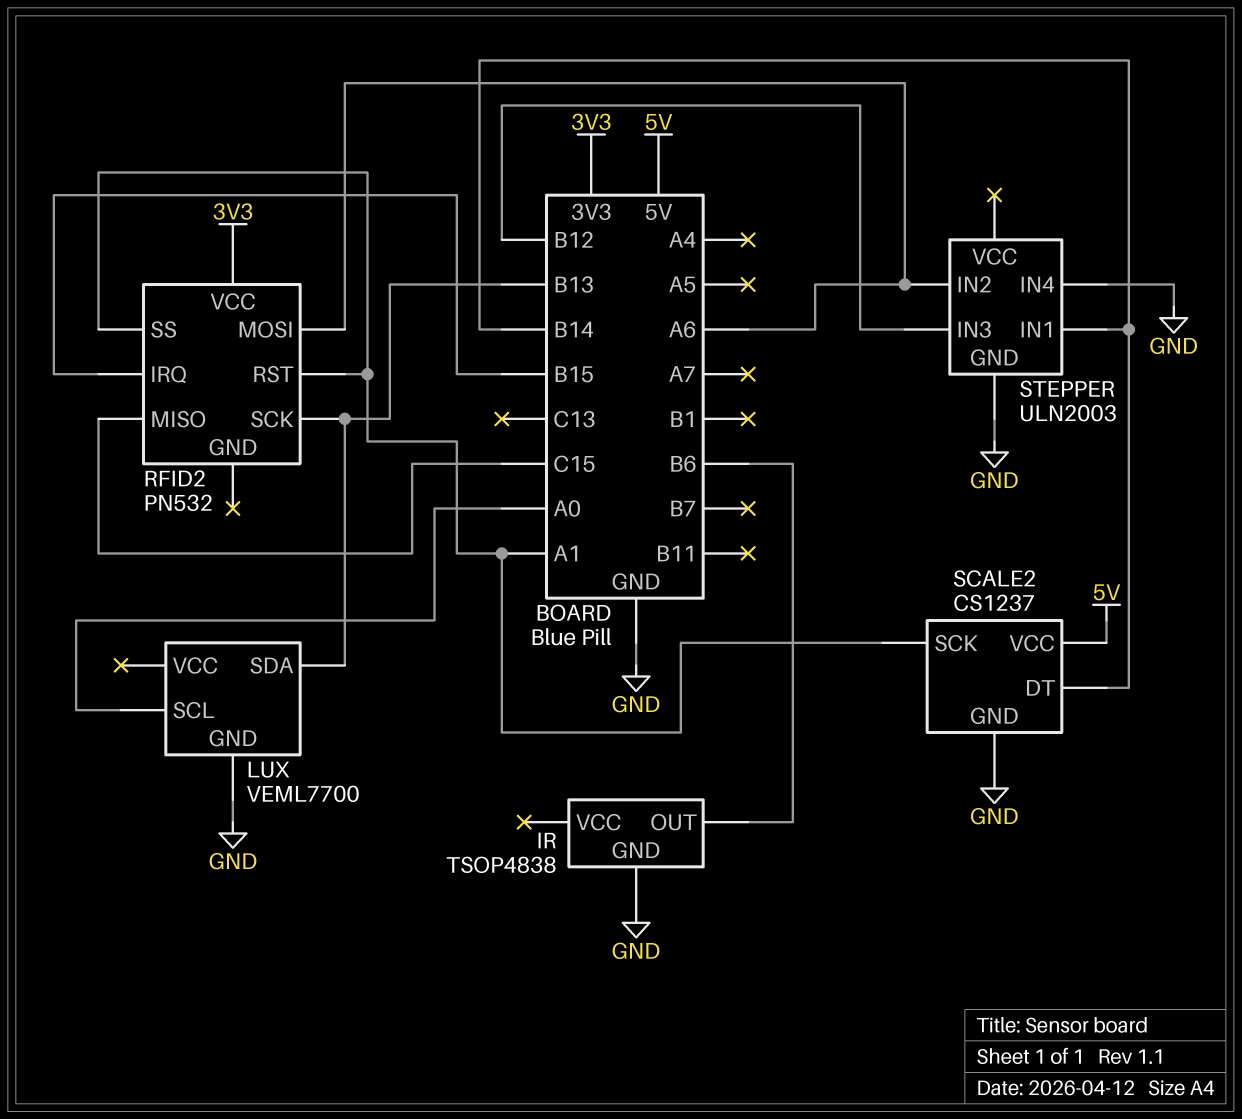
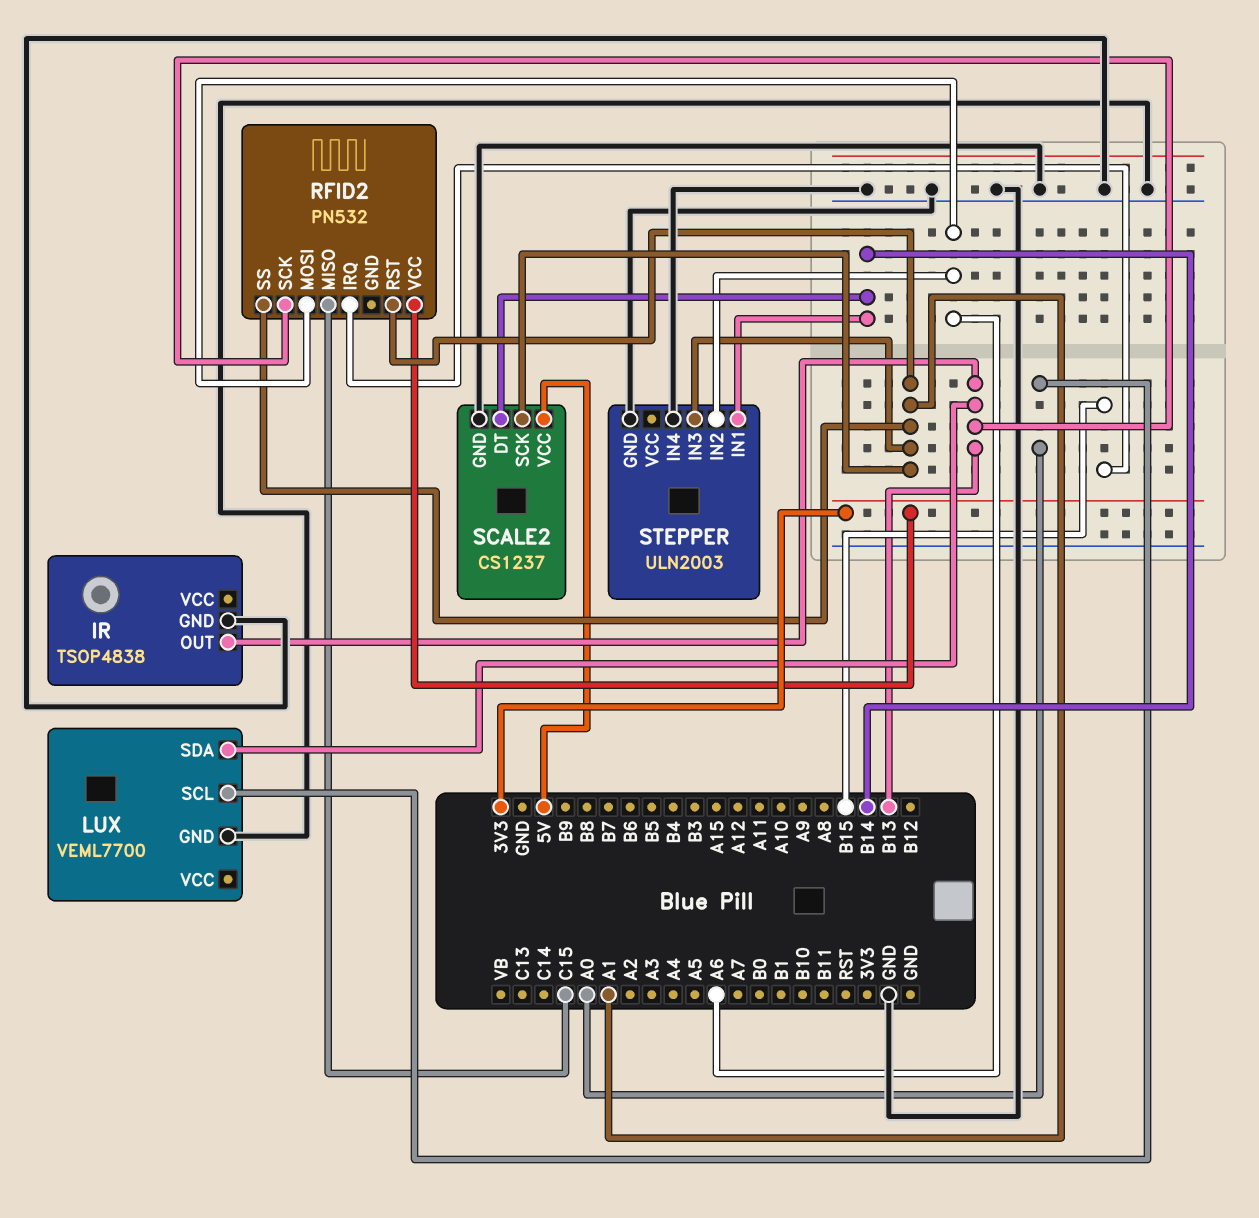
IR pin OUT: B6 -> B13
STEPPER pin IN3: B12 -> A1

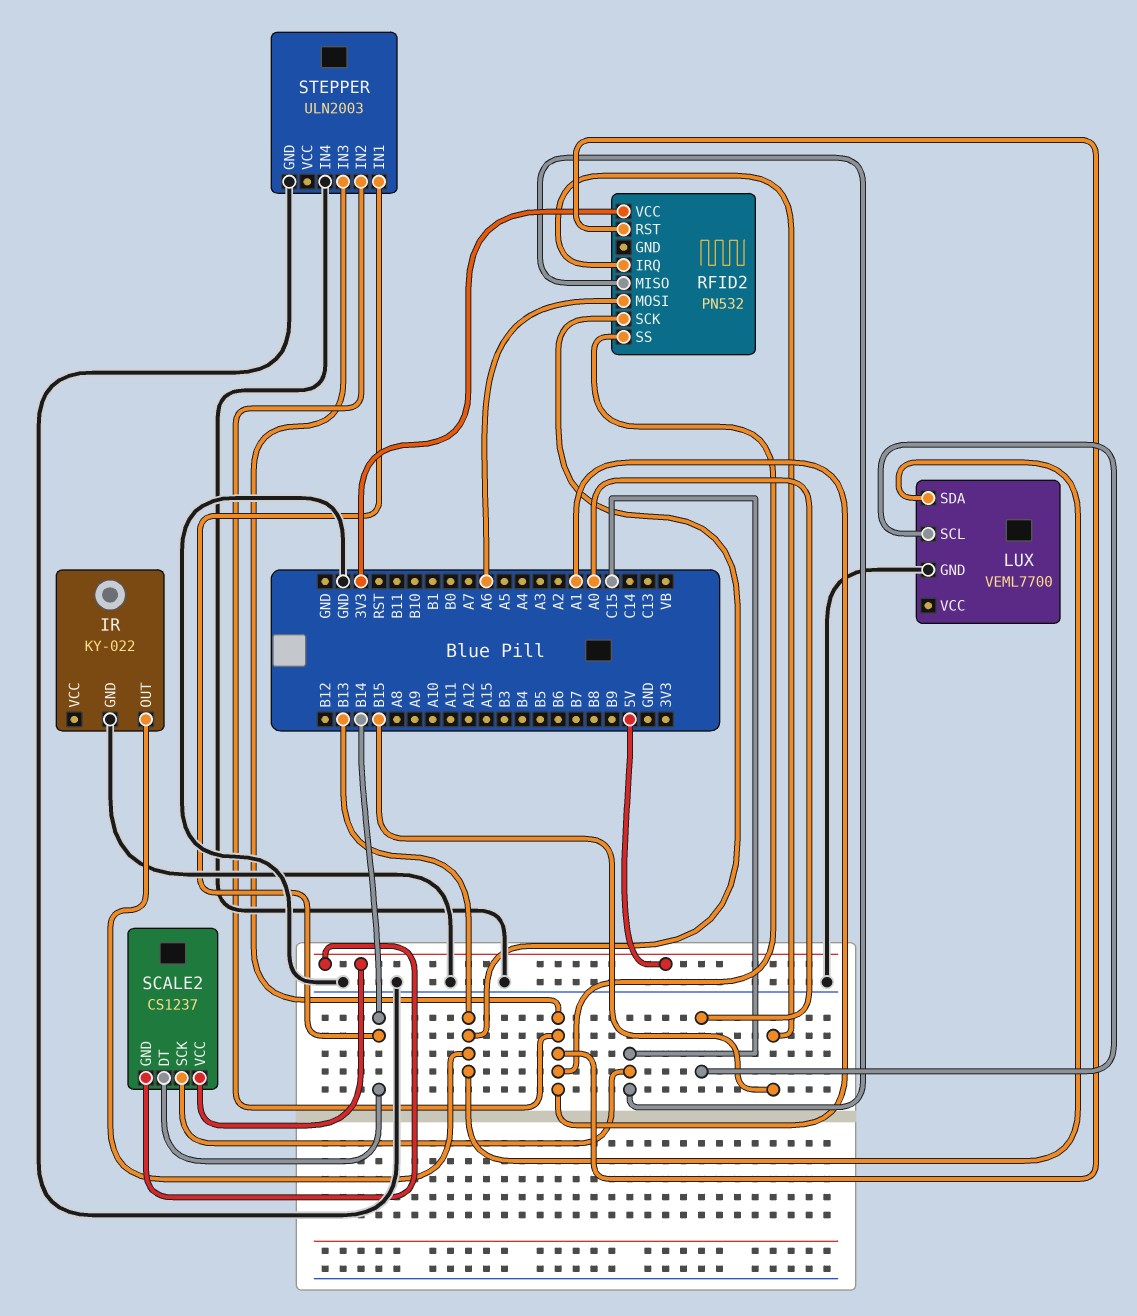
IR: TSOP4838 -> KY-022
SCALE2 pin GND: GND -> 5V
SCALE2 pin SCK: A1 -> C15
STEPPER pin IN2: A6 -> A1

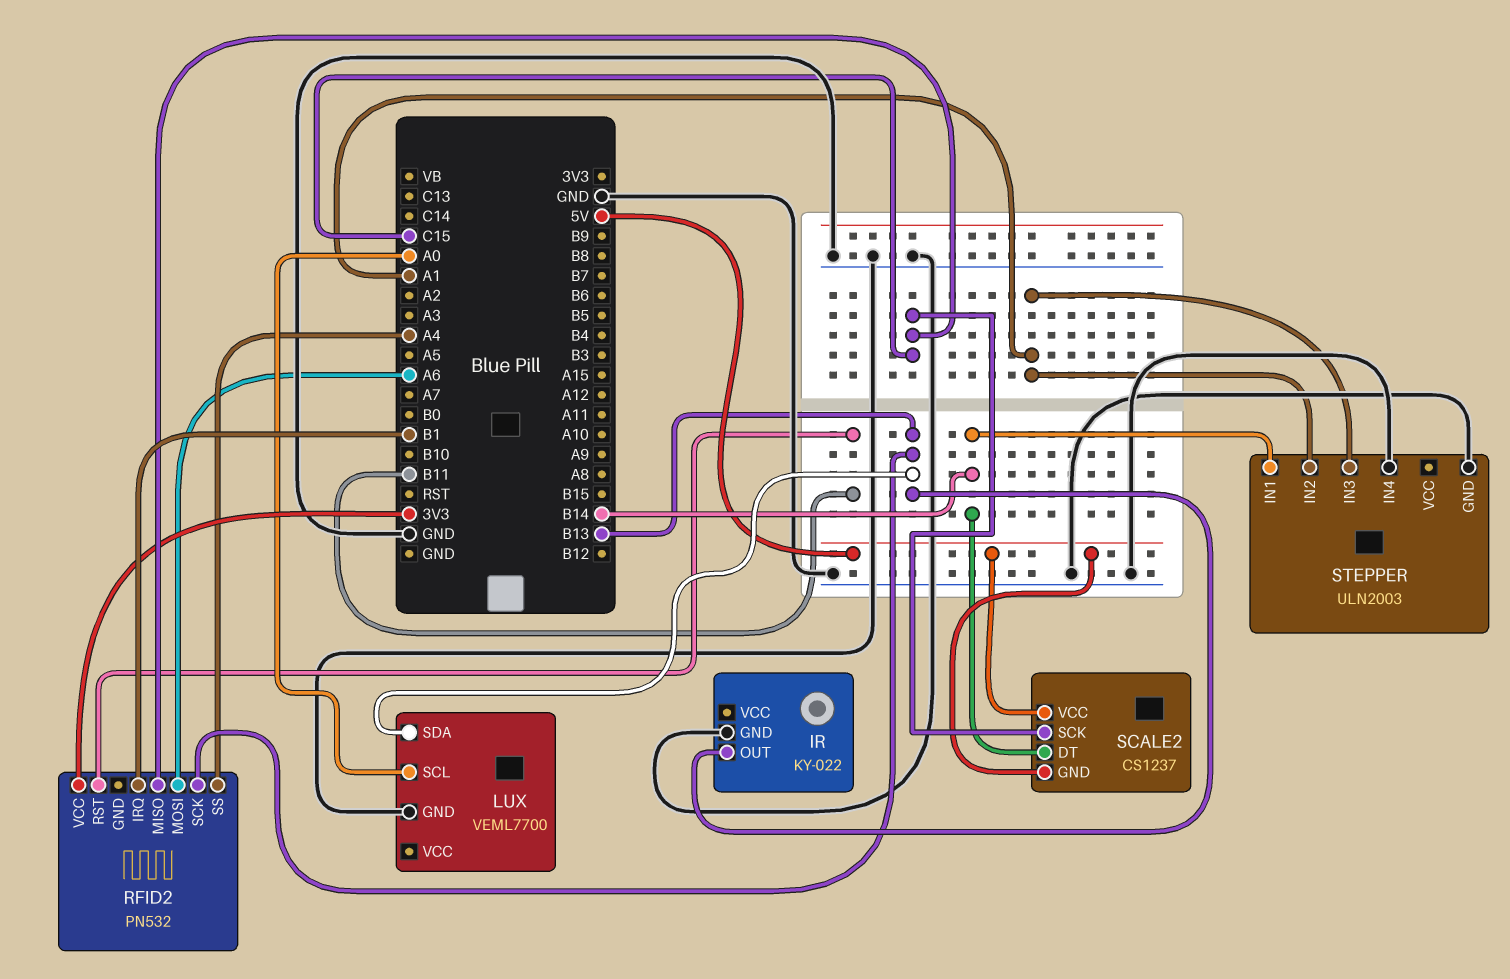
RFID2 pin IRQ: B15 -> B1
RFID2 pin RST: A1 -> B11
RFID2 pin SS: A1 -> A4

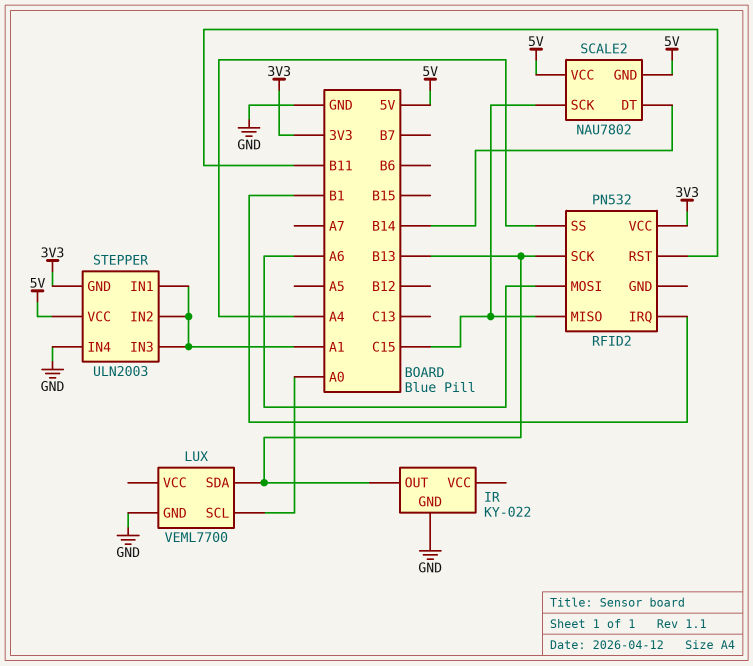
SCALE2: CS1237 -> NAU7802
STEPPER pin GND: GND -> 3V3
STEPPER pin IN1: B14 -> A1
STEPPER pin VCC: none -> 5V

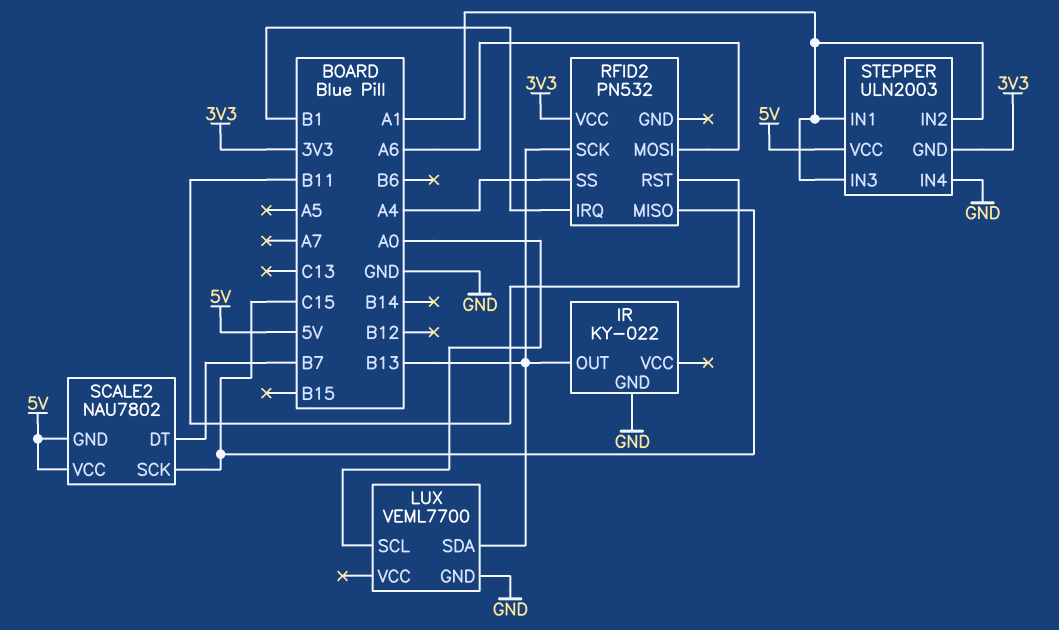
SCALE2 pin DT: B14 -> B7

